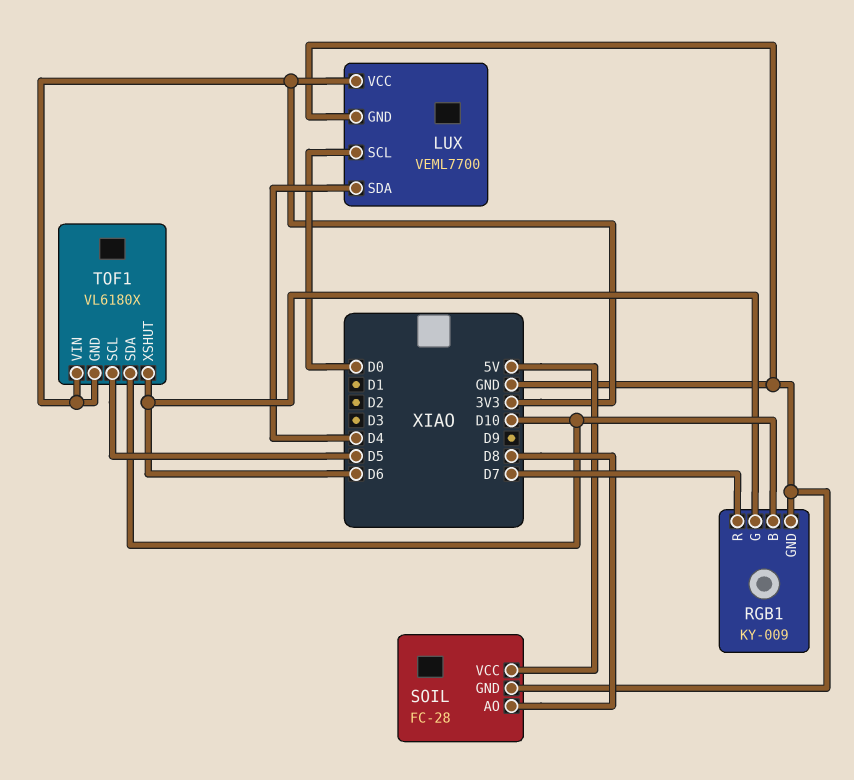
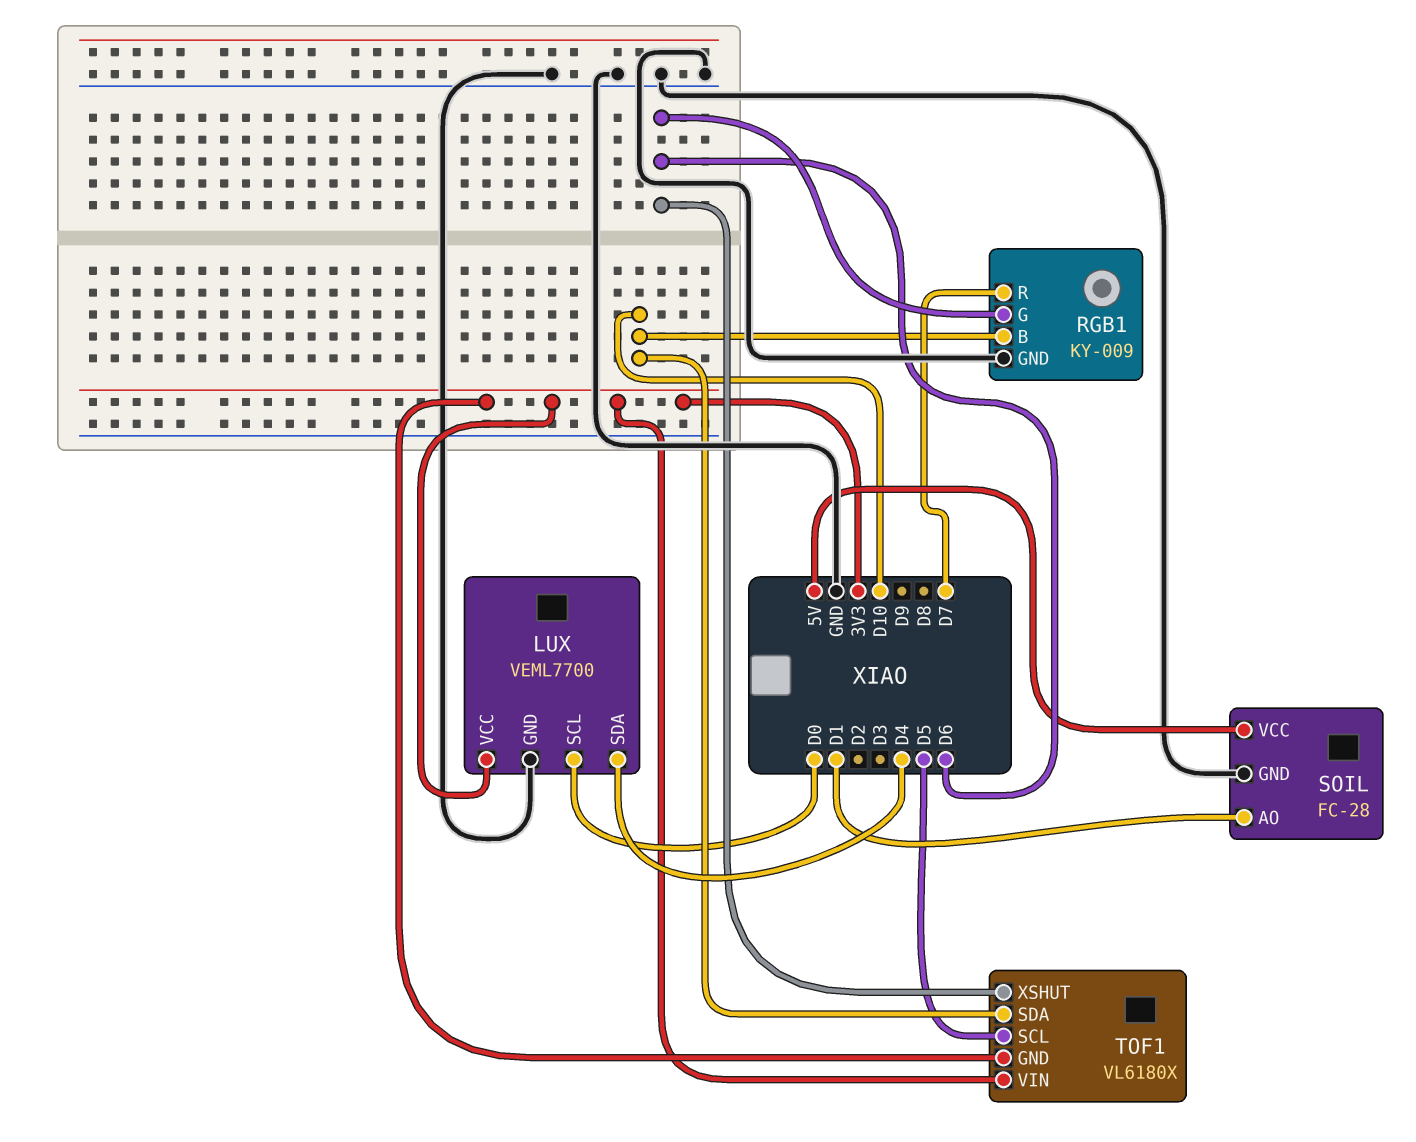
SOIL pin AO: D8 -> D1

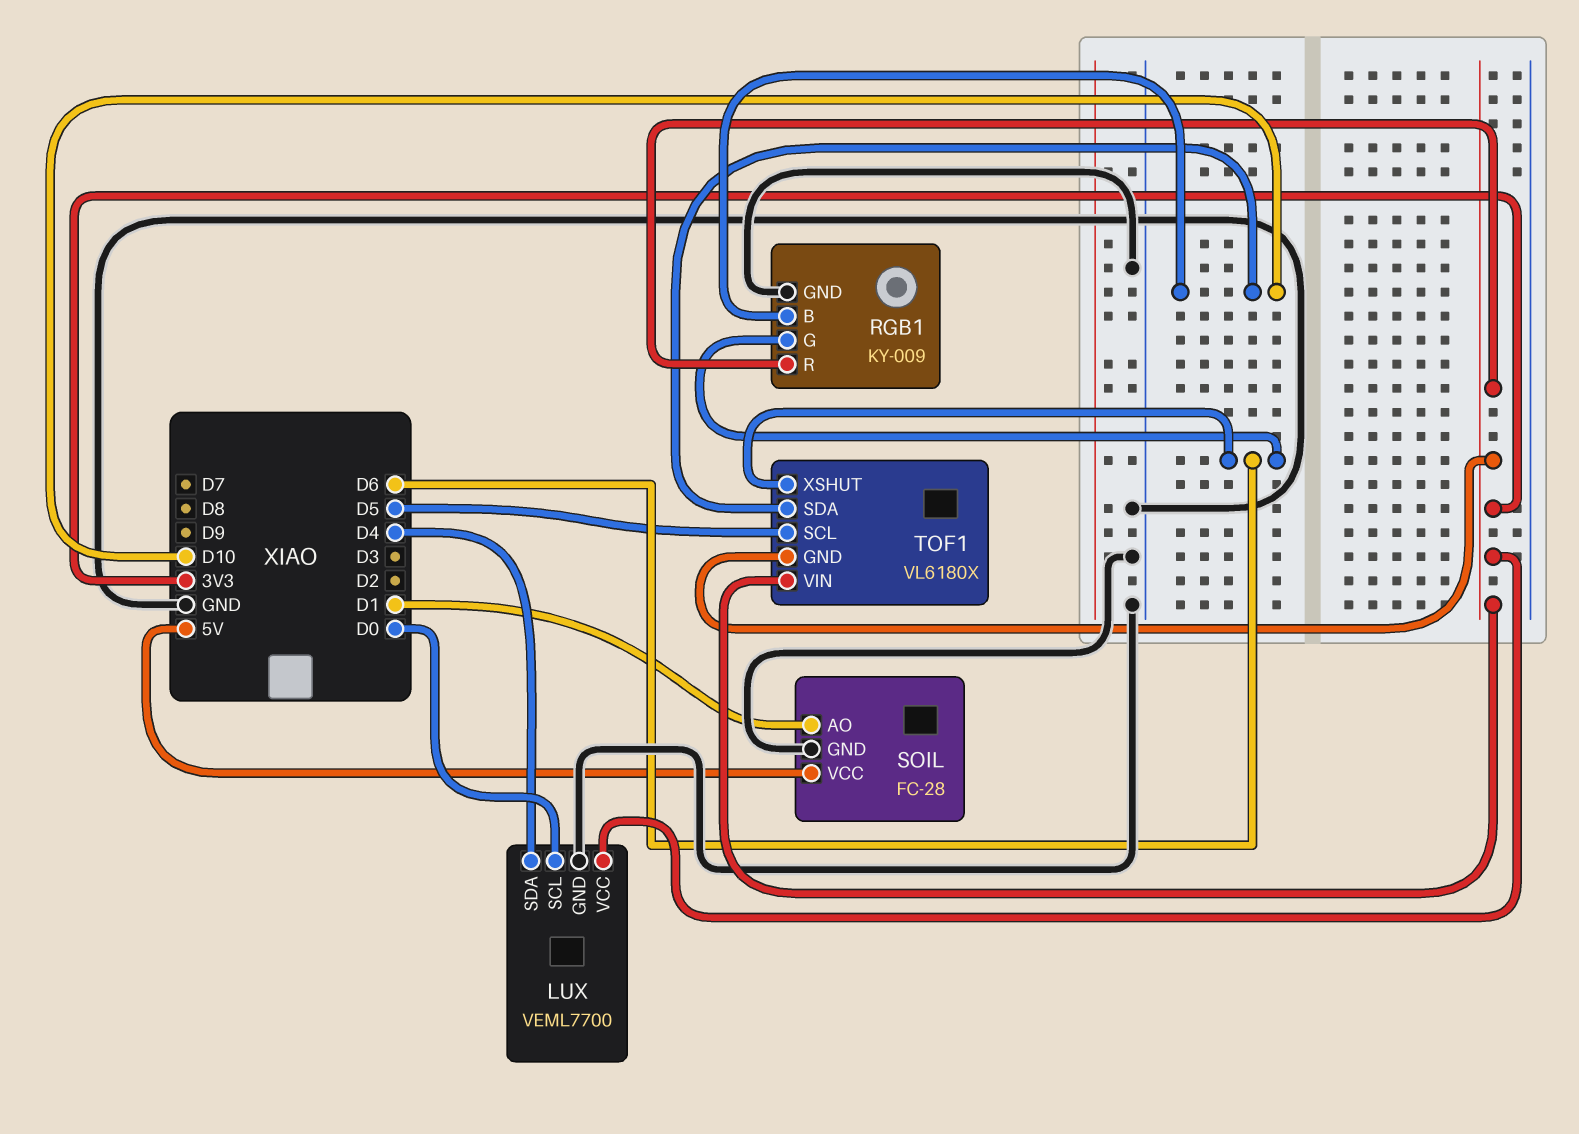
RGB1 pin R: D7 -> 3V3

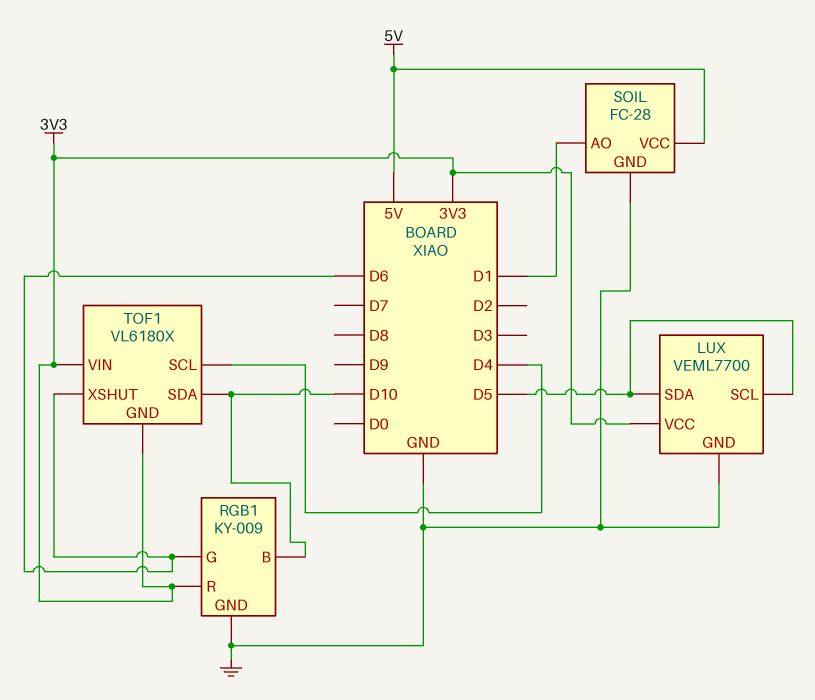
LUX pin SCL: D0 -> D5
LUX pin SDA: D4 -> D5
TOF1 pin SCL: D5 -> D4

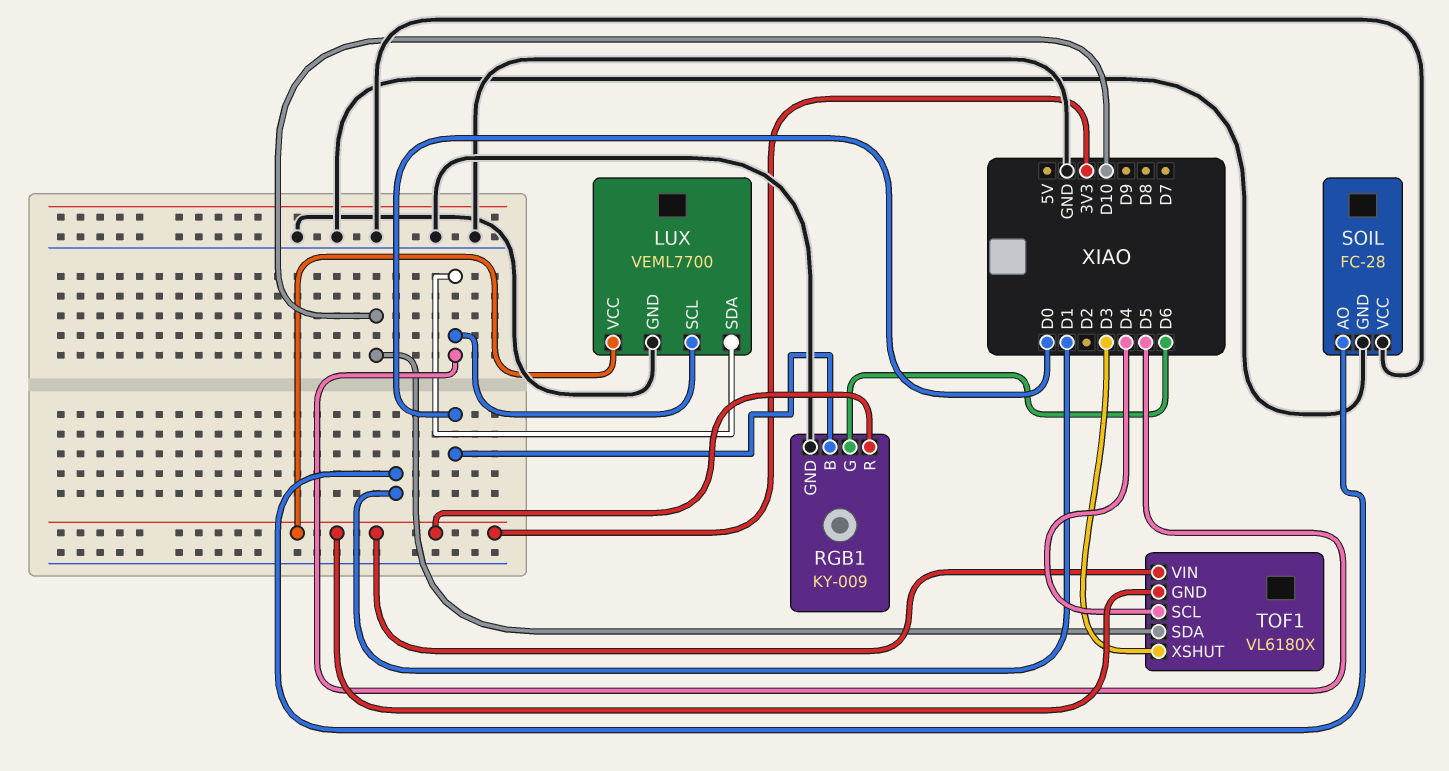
RGB1 pin B: D10 -> D0
SOIL pin VCC: 5V -> GND
TOF1 pin XSHUT: D6 -> D3

